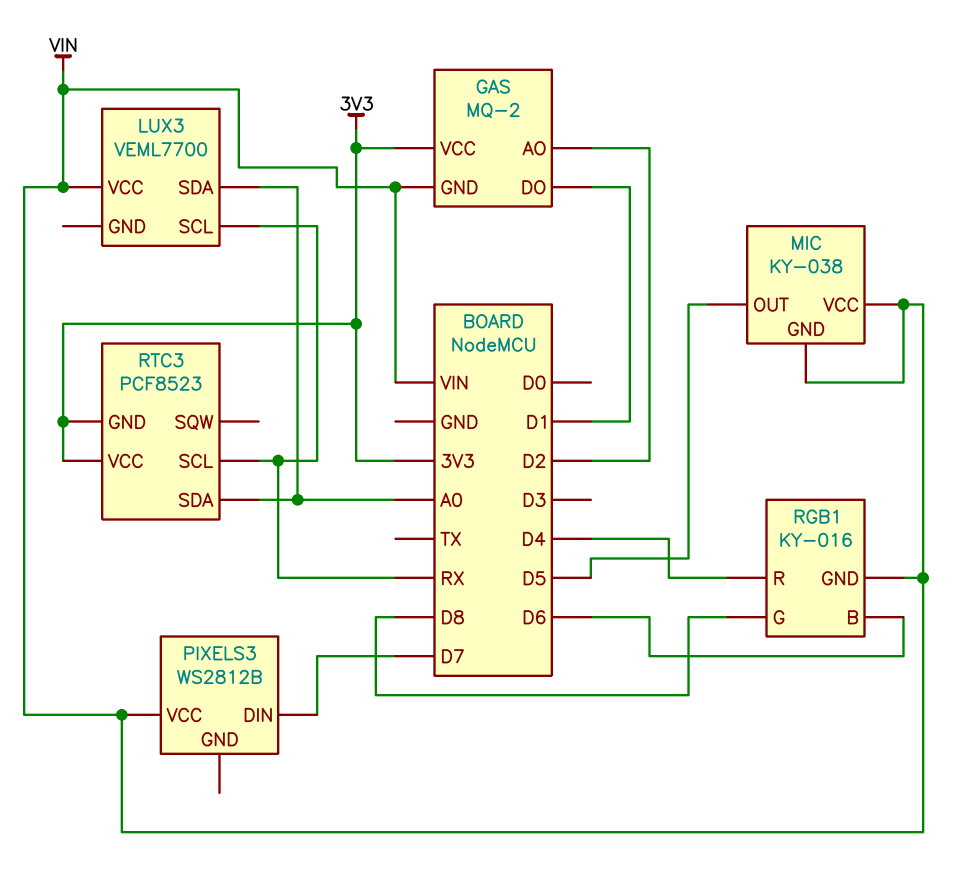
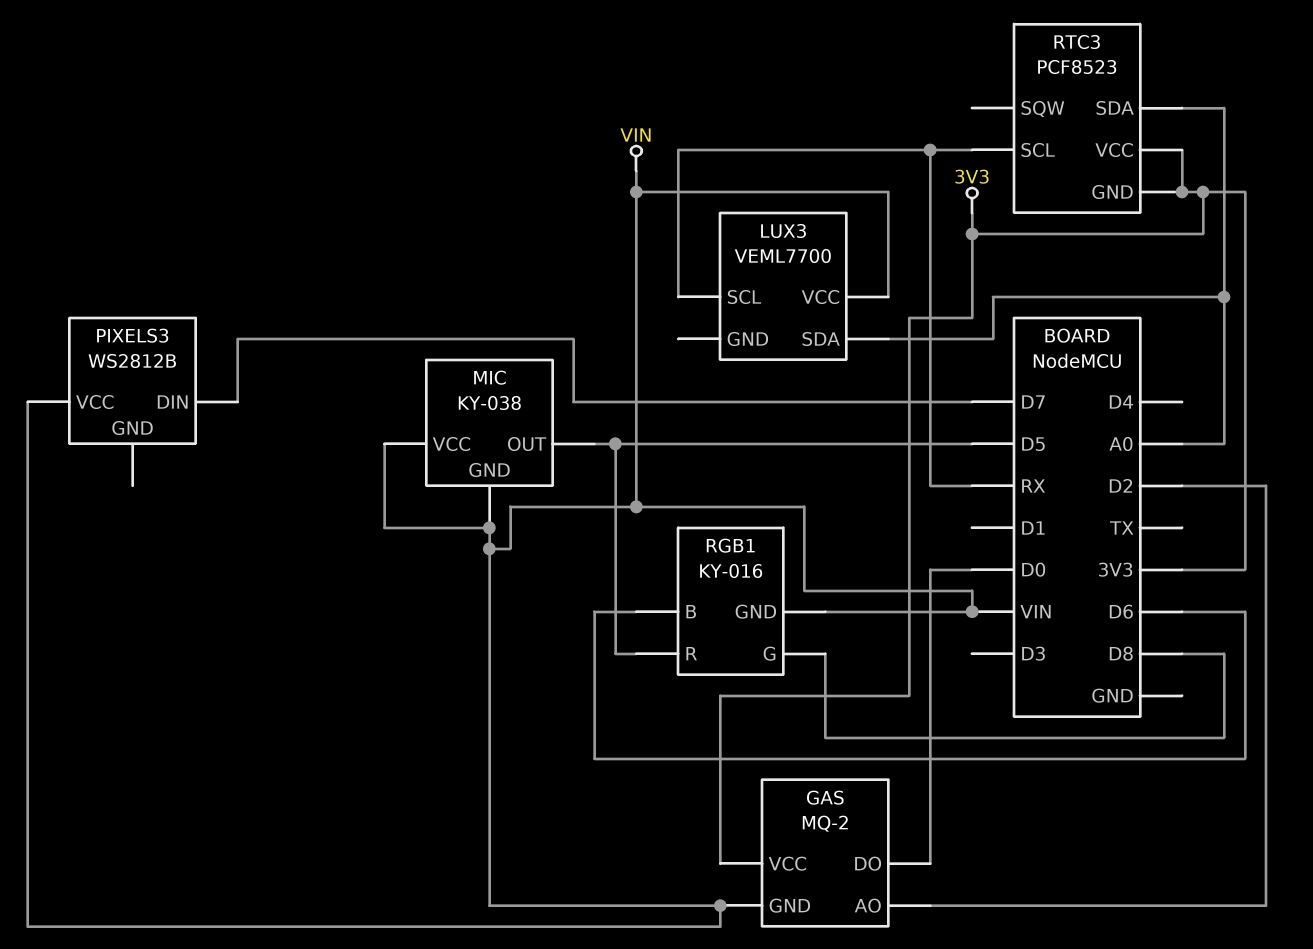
GAS pin DO: D1 -> D0
RGB1 pin R: D4 -> D5

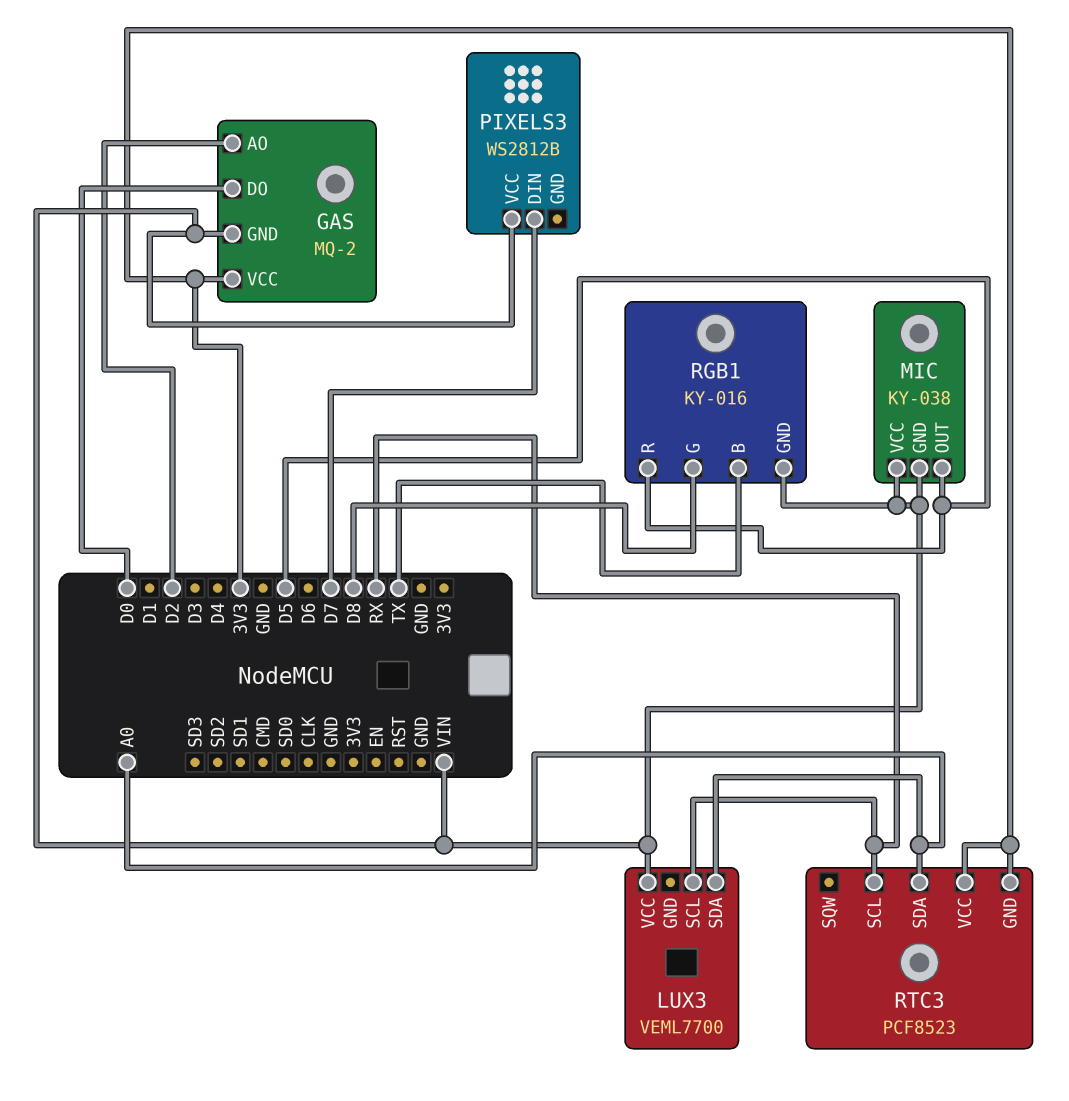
RGB1 pin B: D6 -> TX

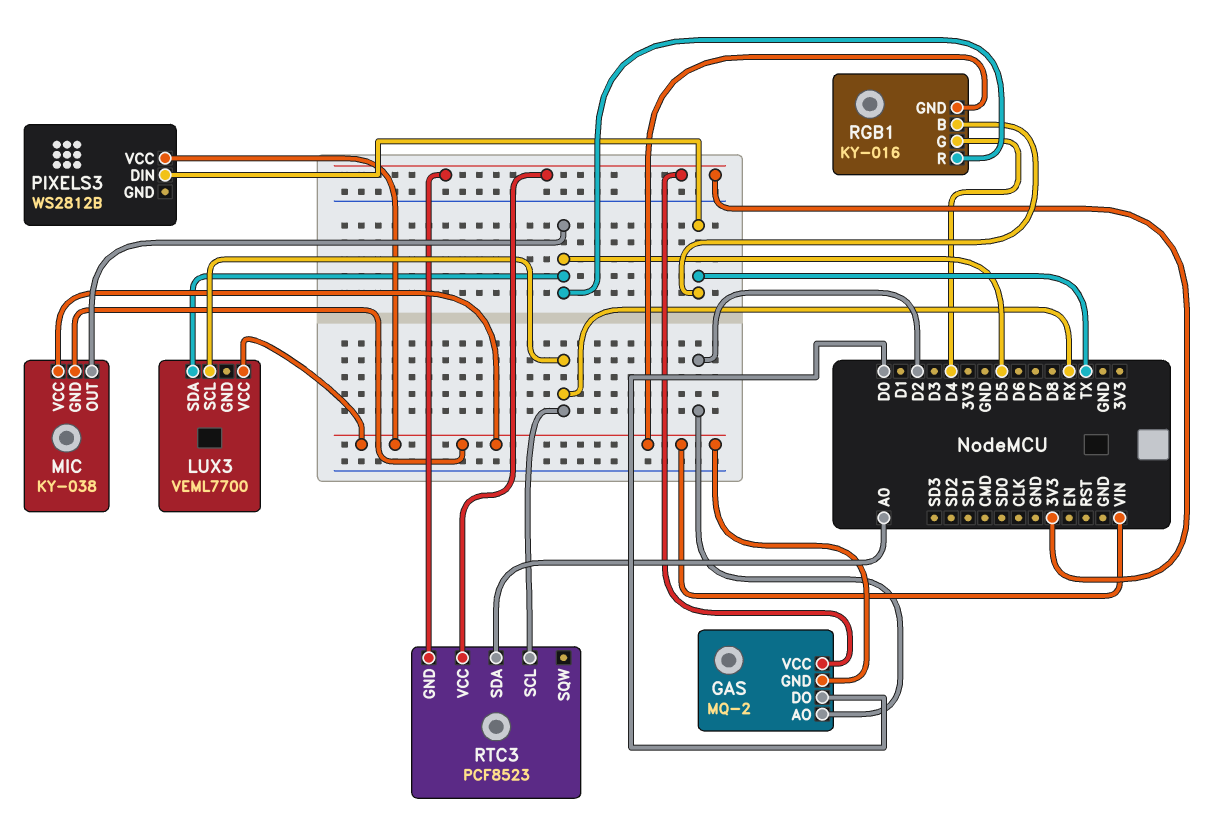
LUX3 pin SDA: A0 -> D5
PIXELS3 pin DIN: D7 -> TX
RGB1 pin G: D8 -> D4

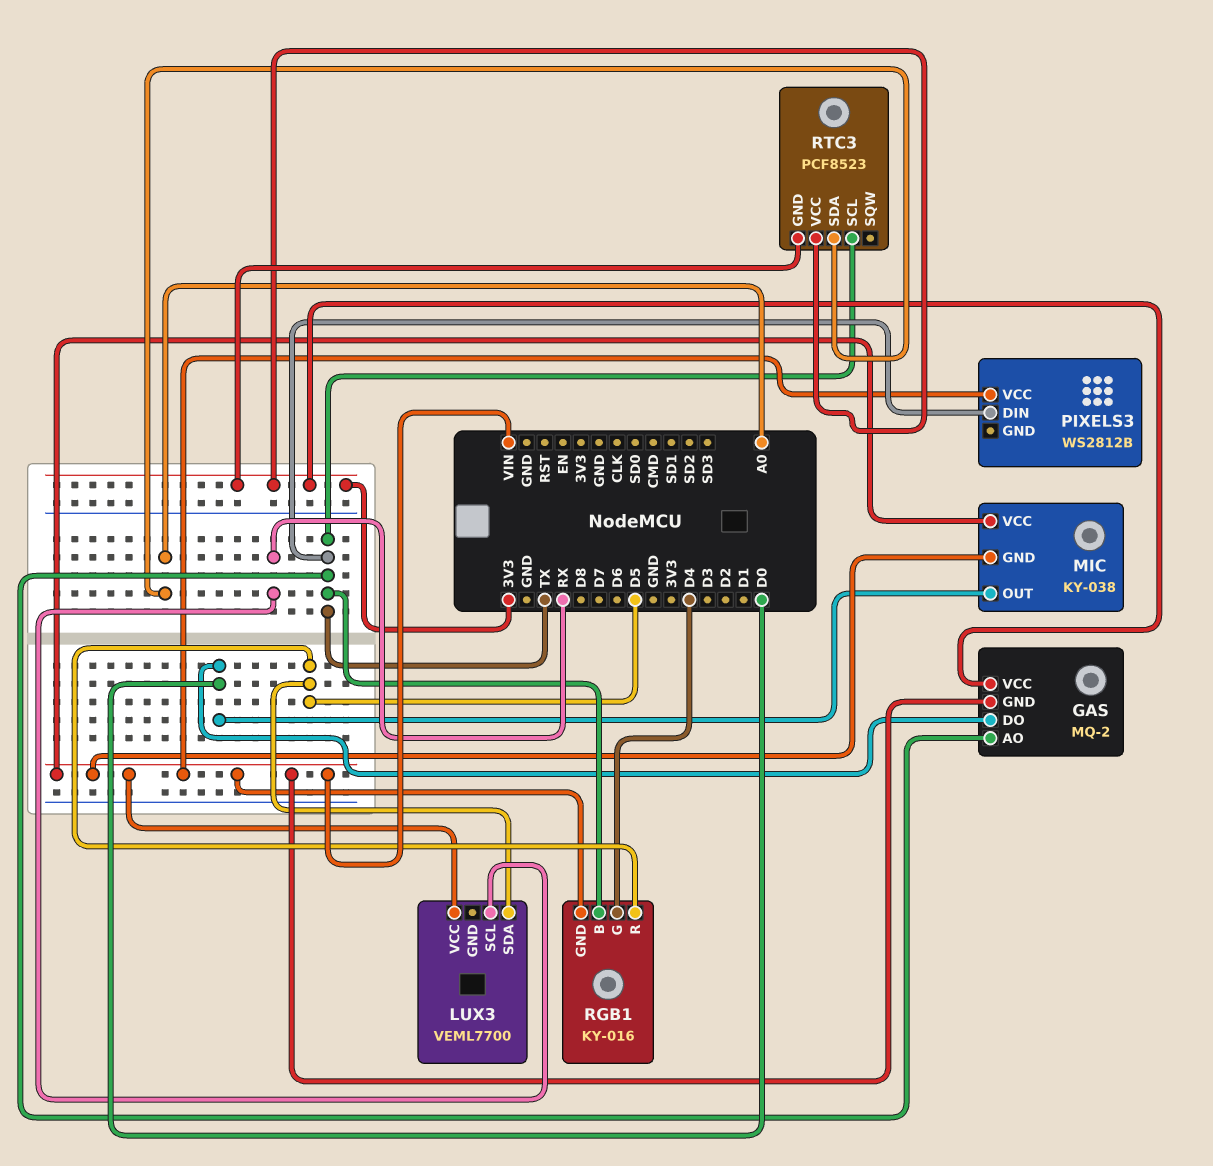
GAS pin AO: D2 -> TX
MIC pin OUT: D5 -> D0
RTC3 pin SCL: RX -> TX

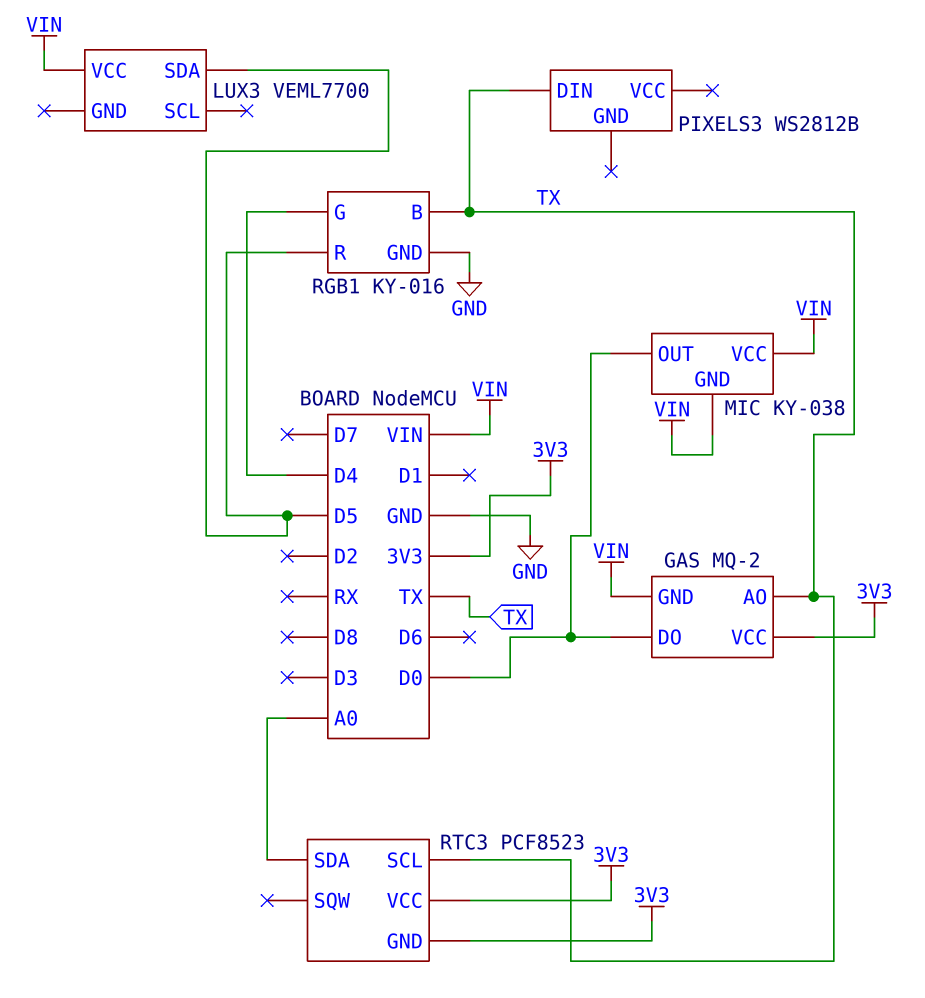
LUX3 pin SCL: RX -> none
PIXELS3 pin VCC: VIN -> none
RGB1 pin GND: VIN -> GND

